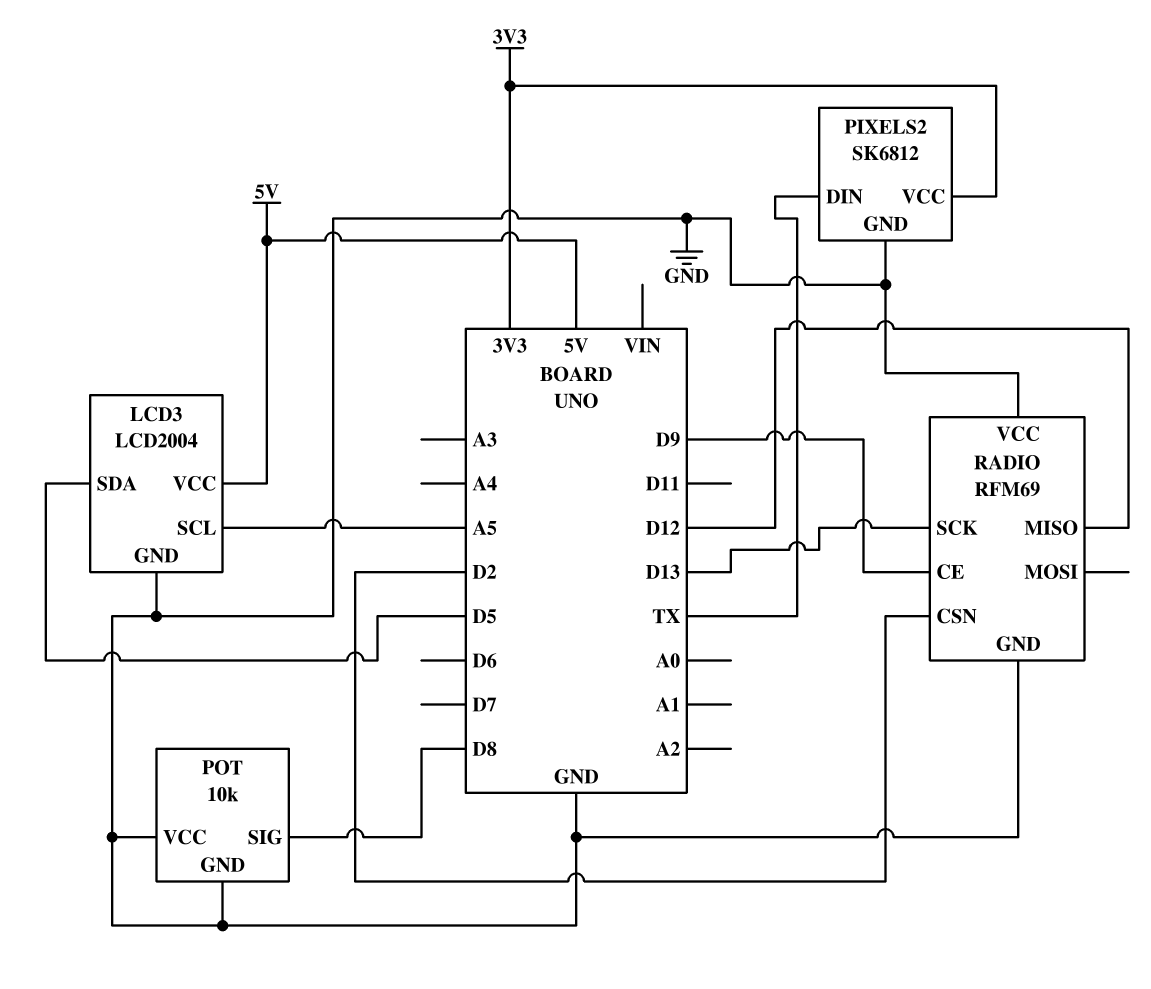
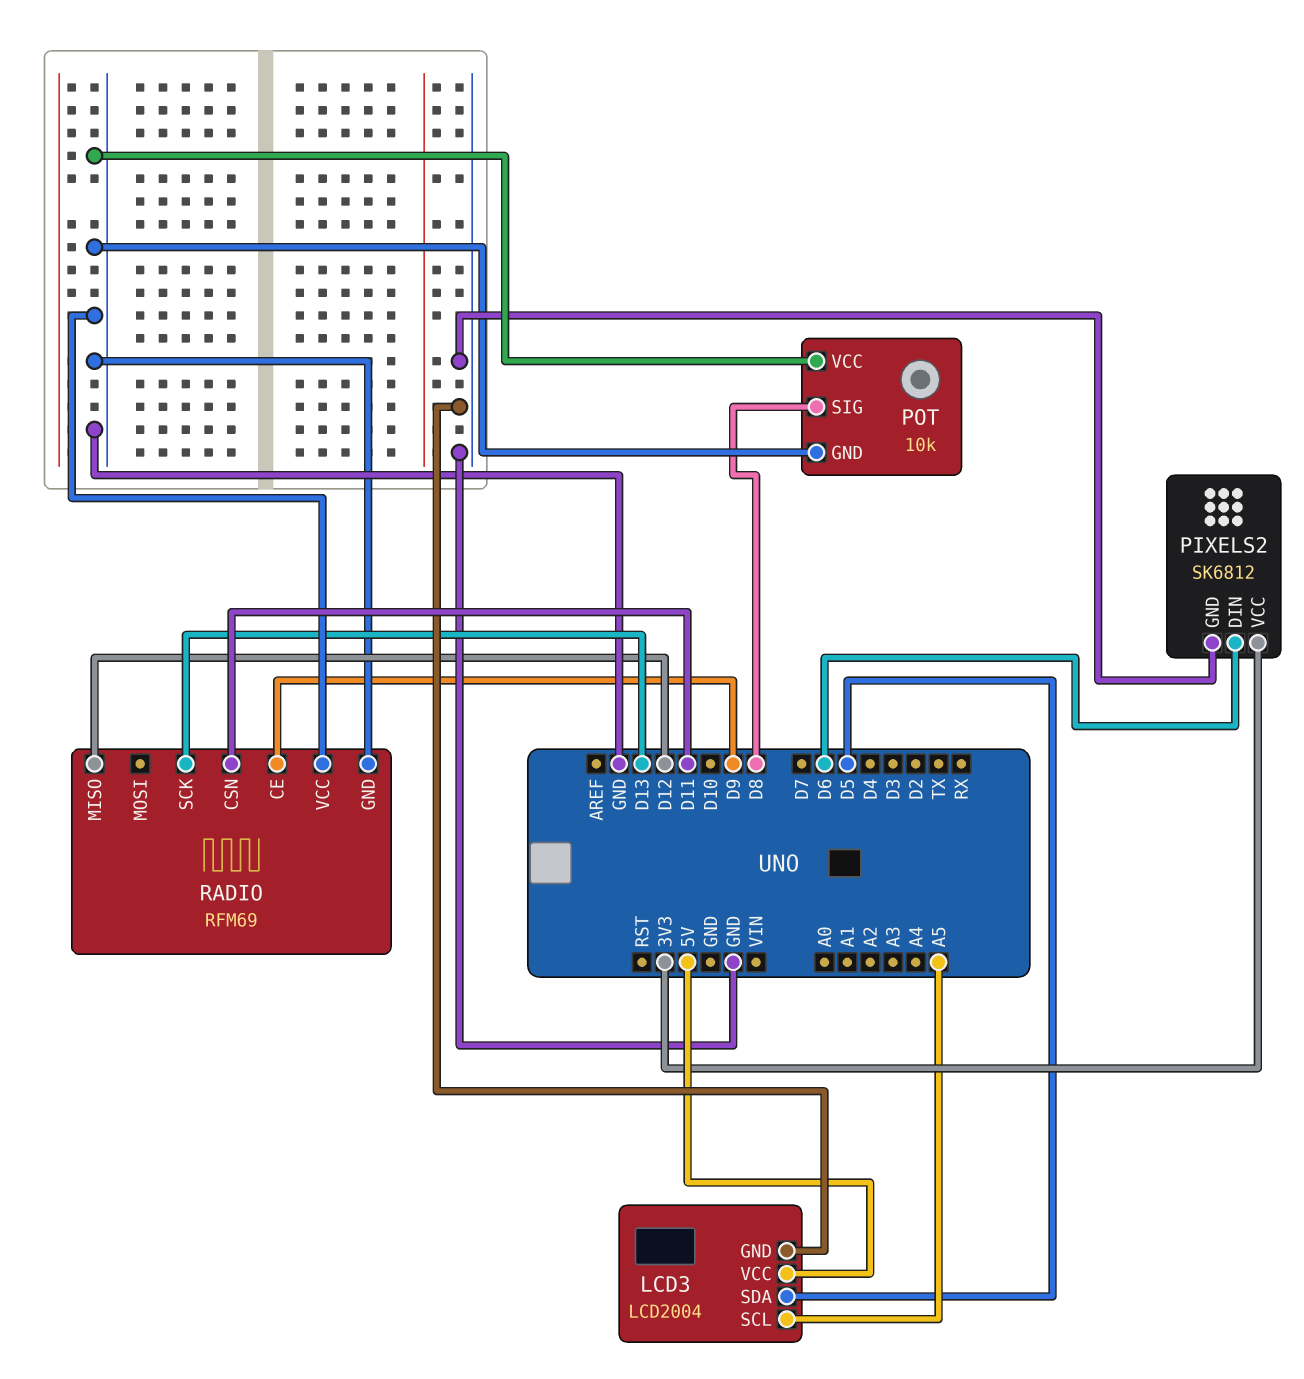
PIXELS2 pin DIN: TX -> D6
RADIO pin CSN: D2 -> D11

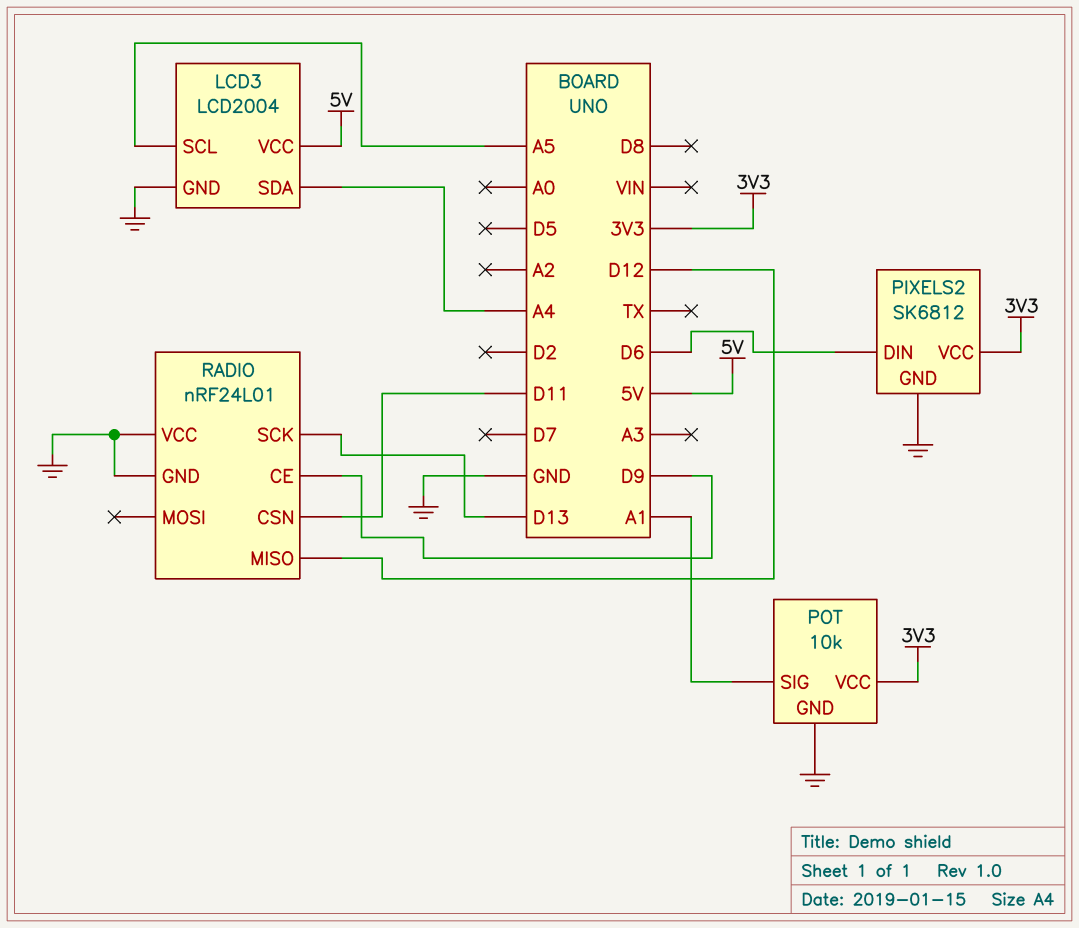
LCD3 pin SDA: D5 -> A4
POT pin SIG: D8 -> A1
POT pin VCC: GND -> 3V3
RADIO: RFM69 -> nRF24L01

